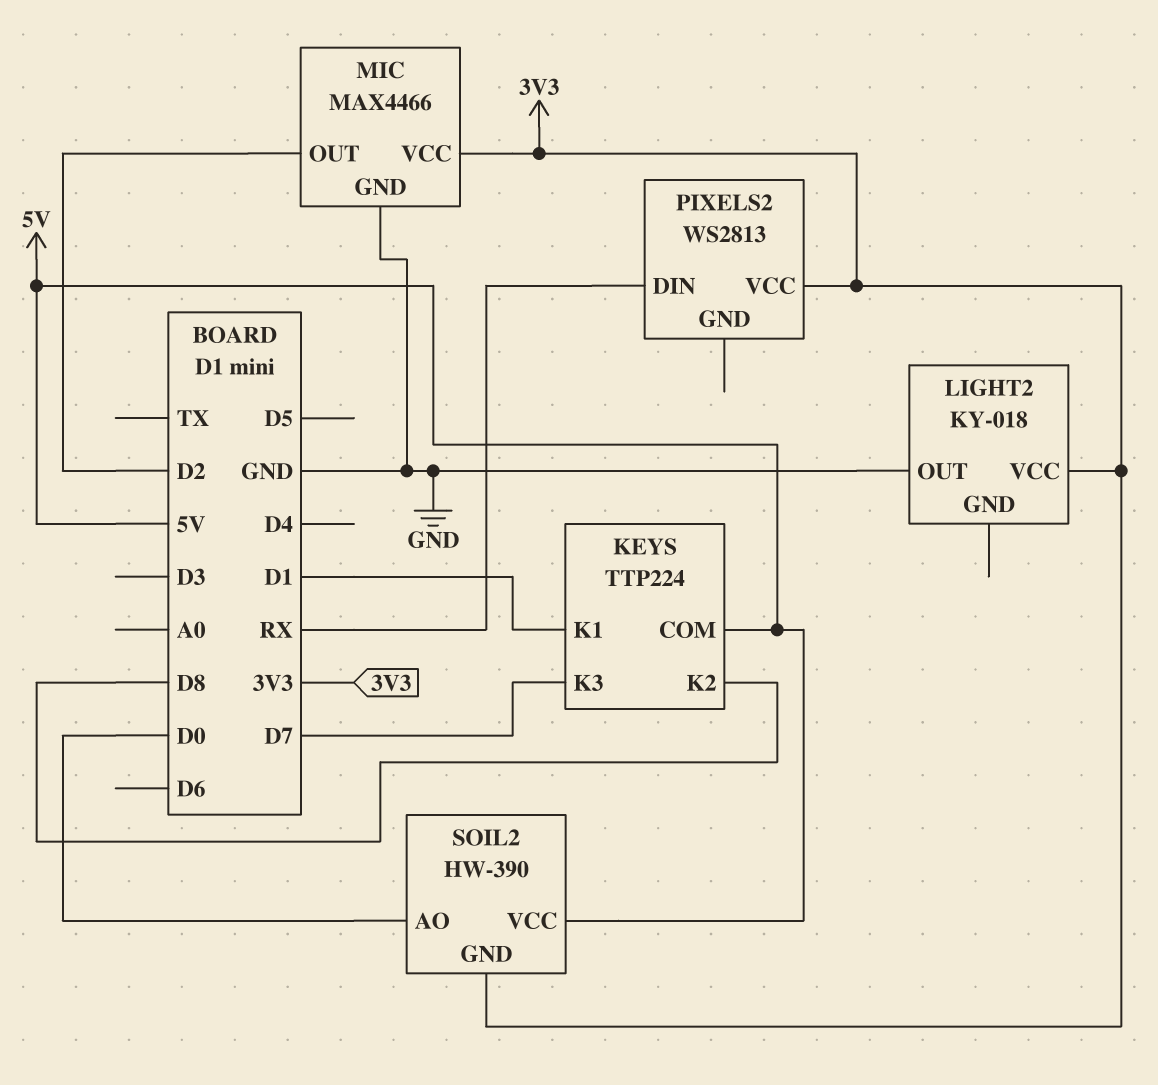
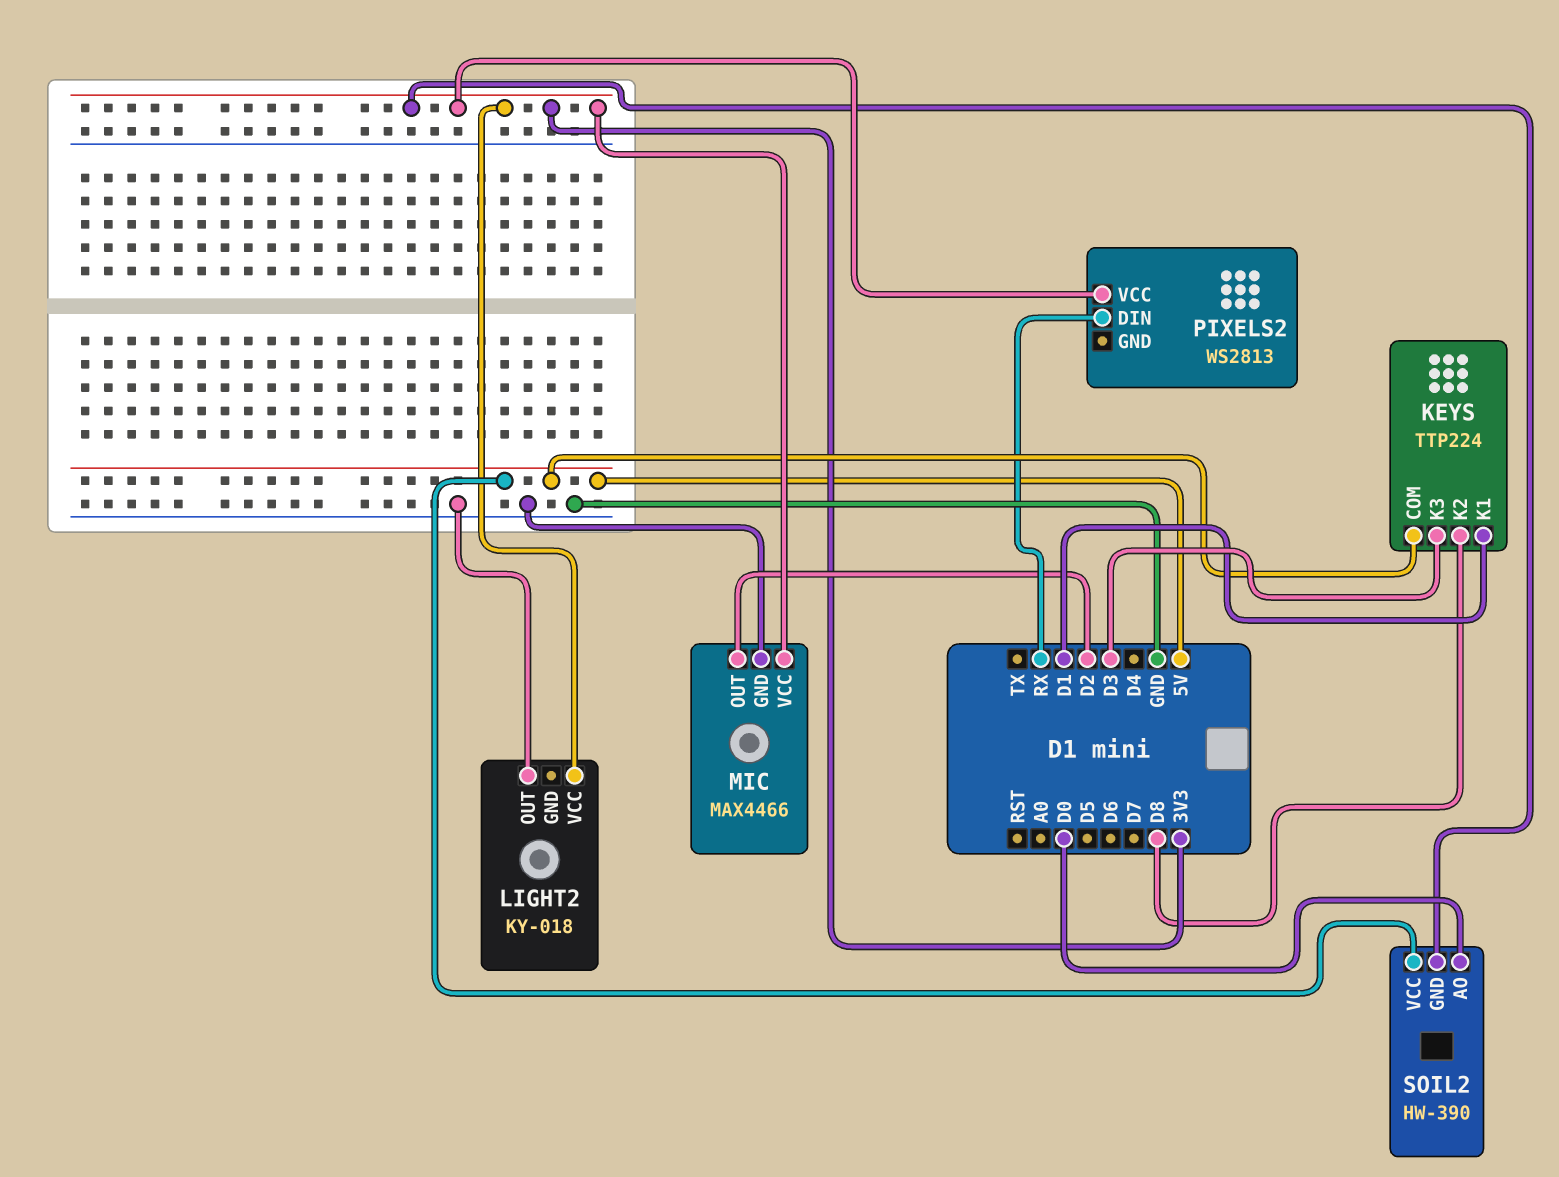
KEYS pin K3: D7 -> D3

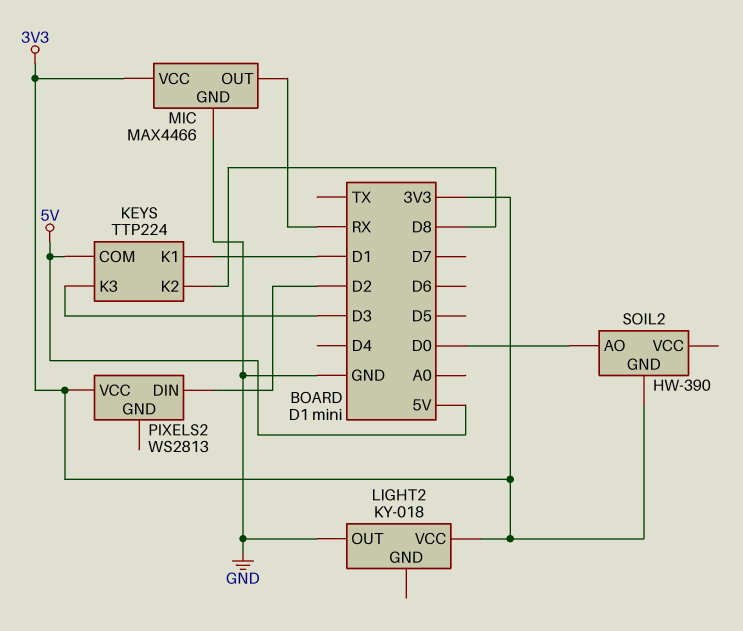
MIC pin OUT: D2 -> RX
PIXELS2 pin DIN: RX -> D2
SOIL2 pin VCC: 5V -> none

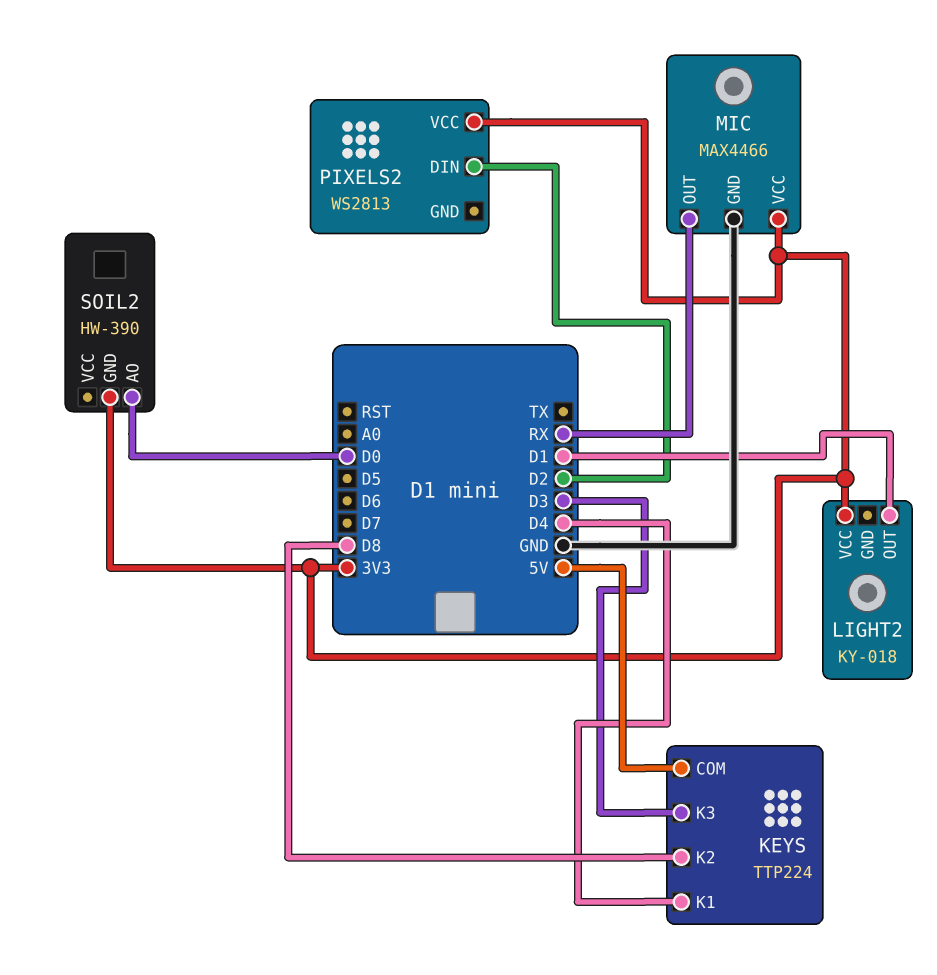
KEYS pin K1: D1 -> D4
LIGHT2 pin OUT: GND -> D1

